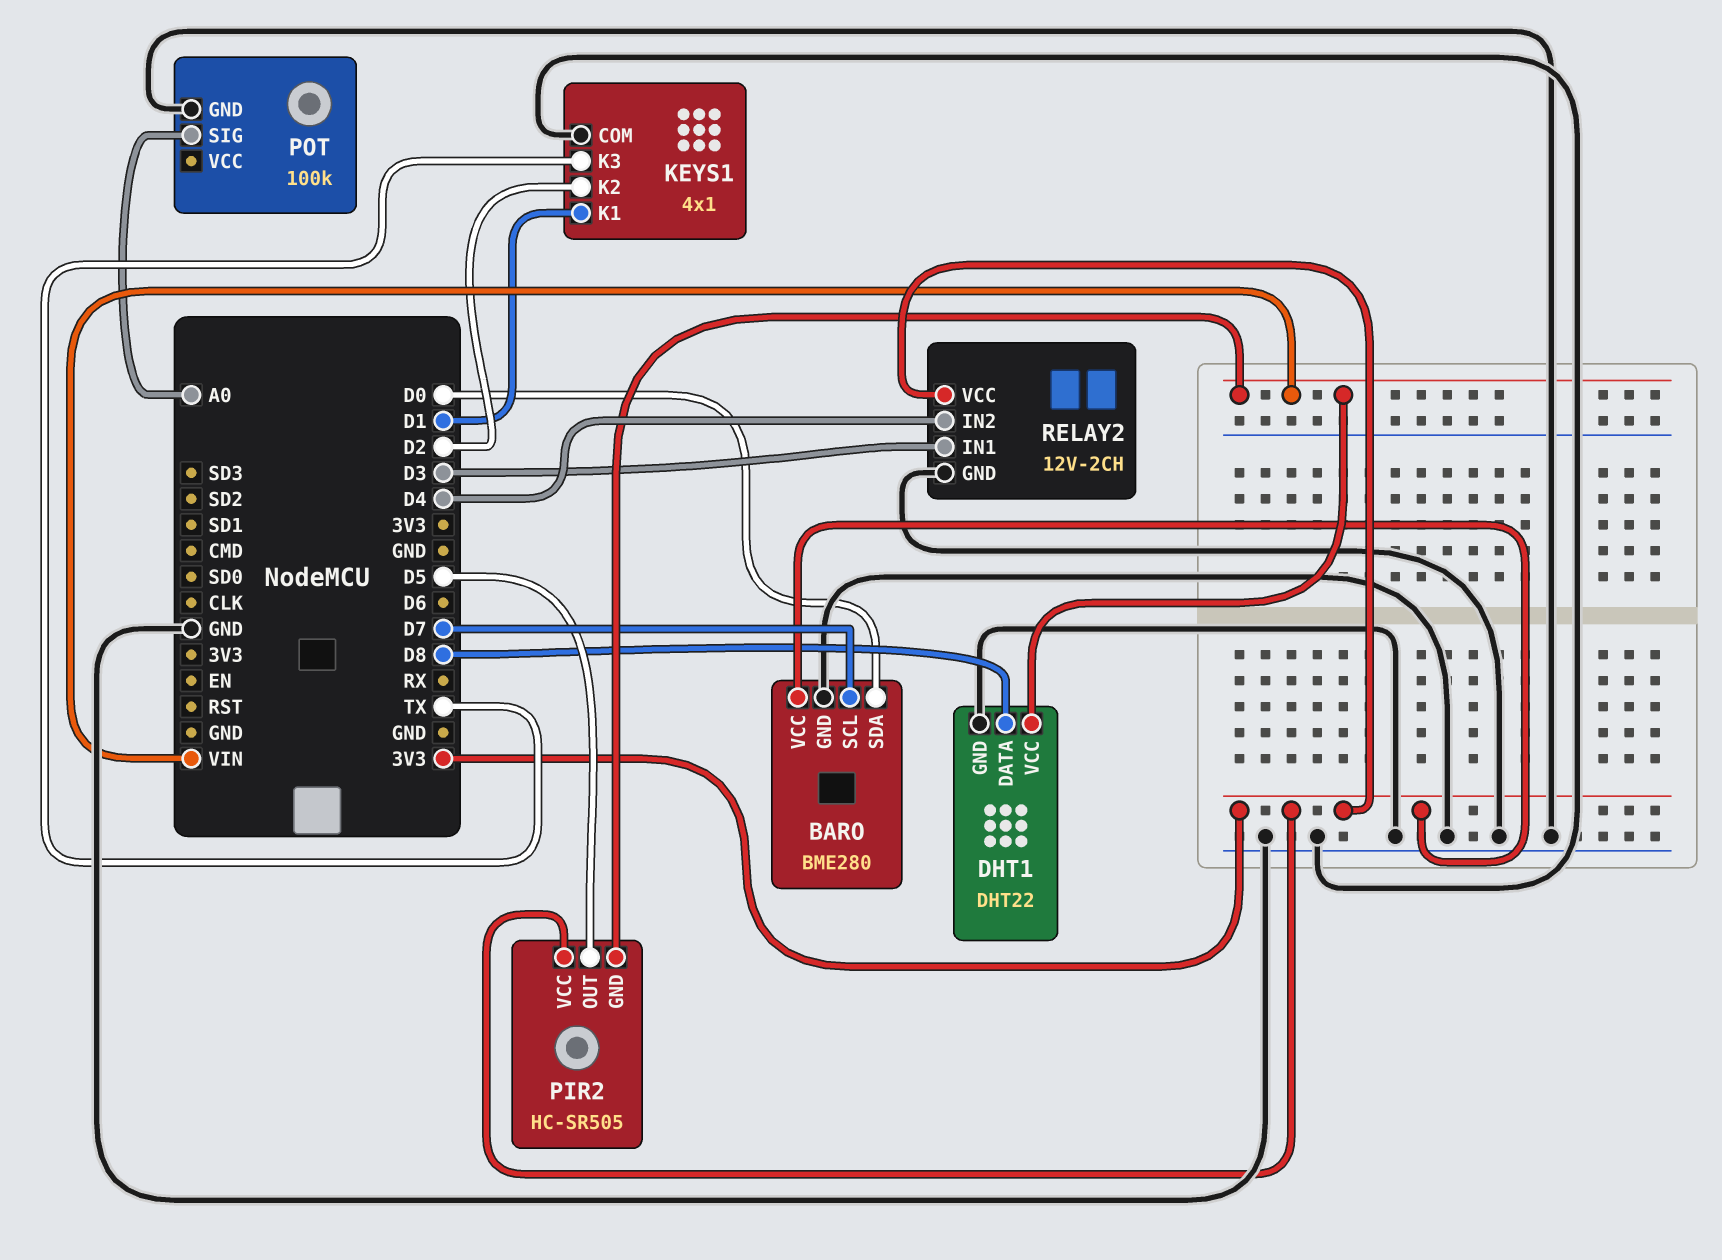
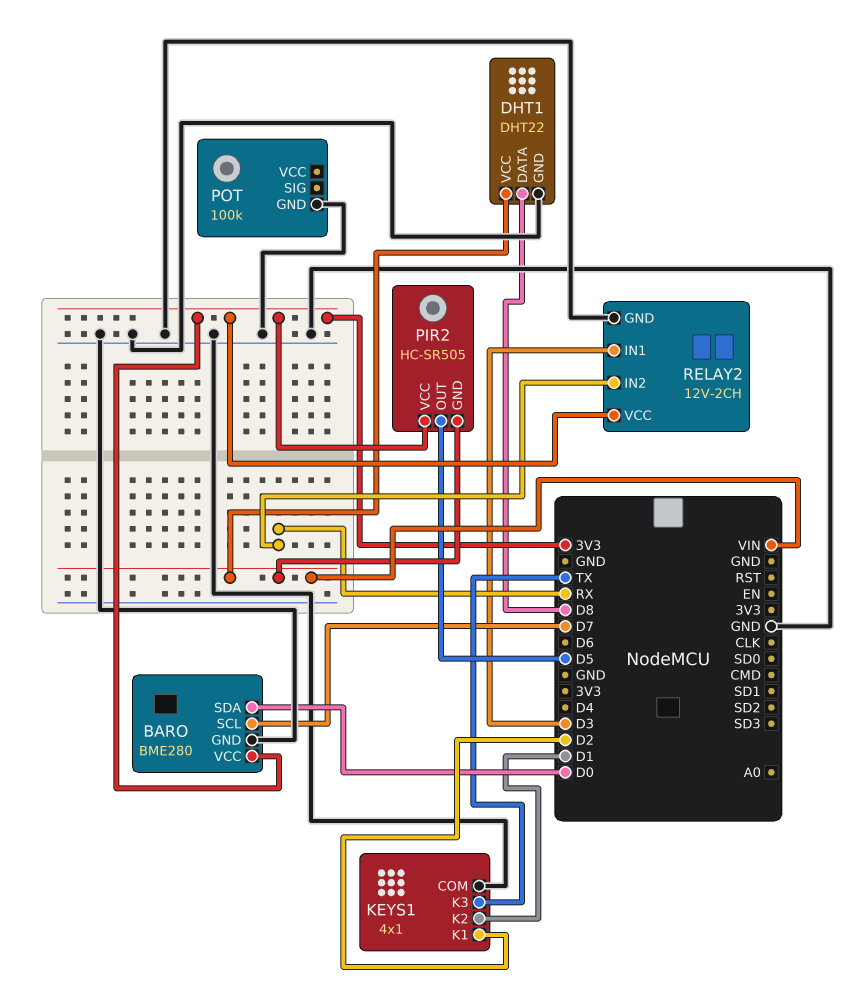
KEYS1 pin K1: D1 -> D2
KEYS1 pin K2: D2 -> D1
POT pin SIG: A0 -> none
RELAY2 pin IN2: D4 -> RX

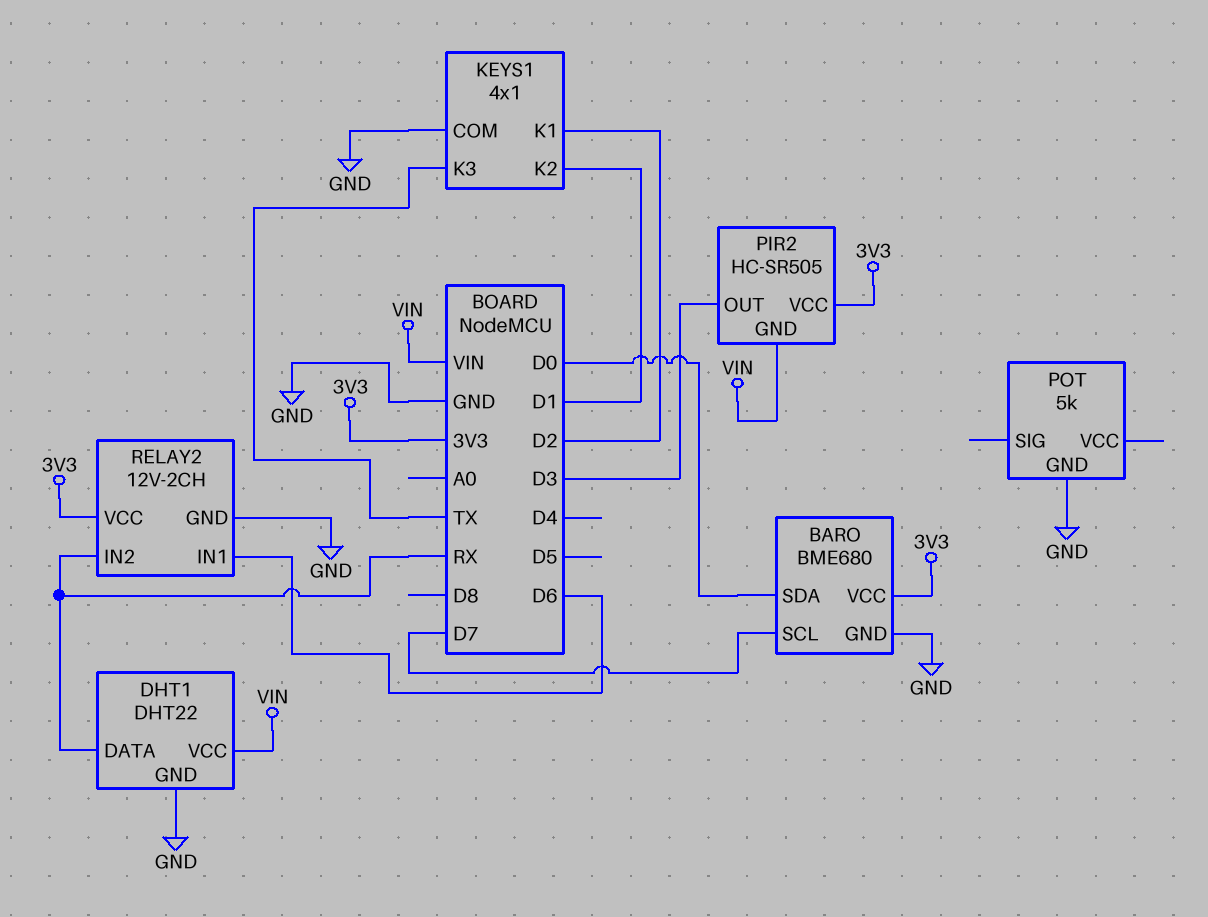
BARO: BME280 -> BME680
DHT1 pin DATA: D8 -> RX
PIR2 pin OUT: D5 -> D3
POT: 100k -> 5k
RELAY2 pin IN1: D3 -> D6

